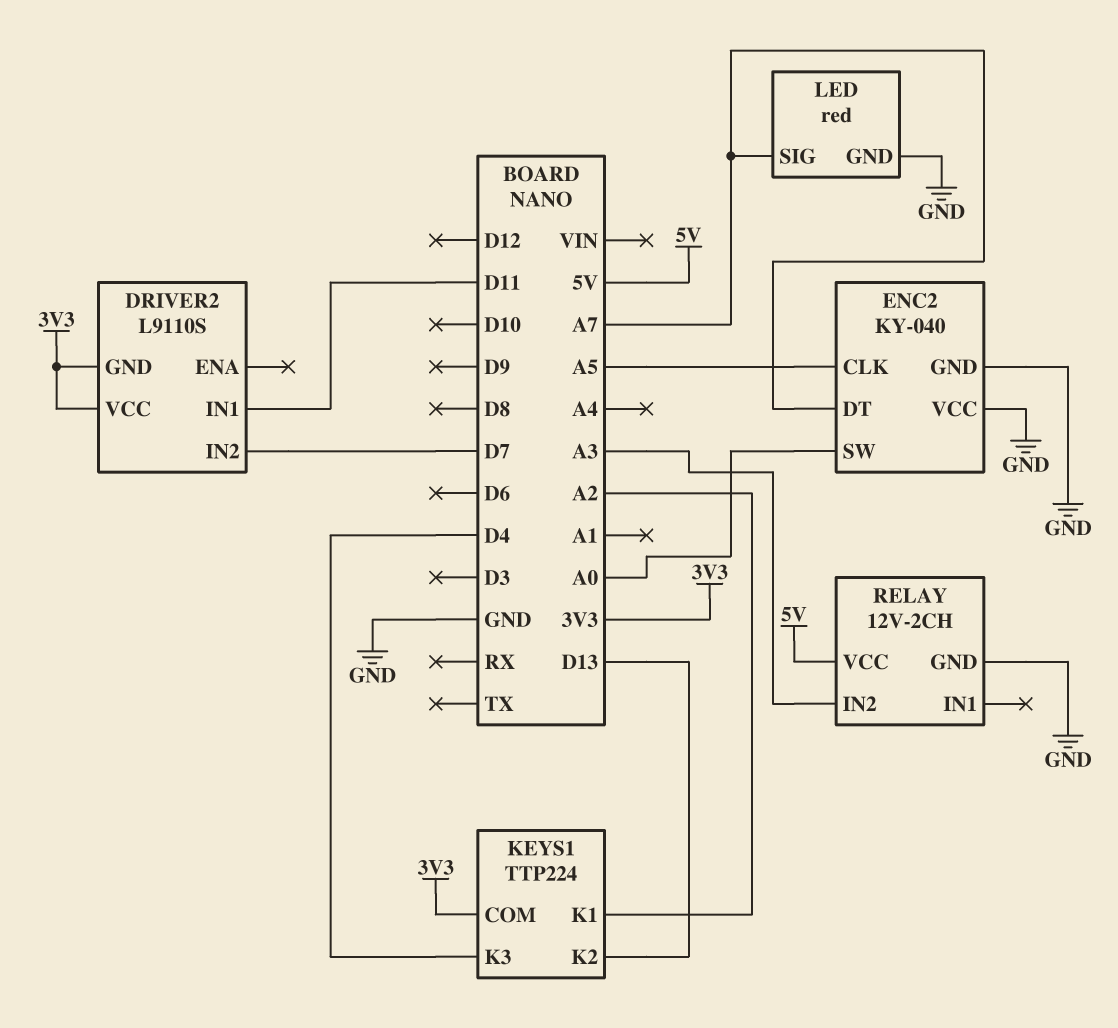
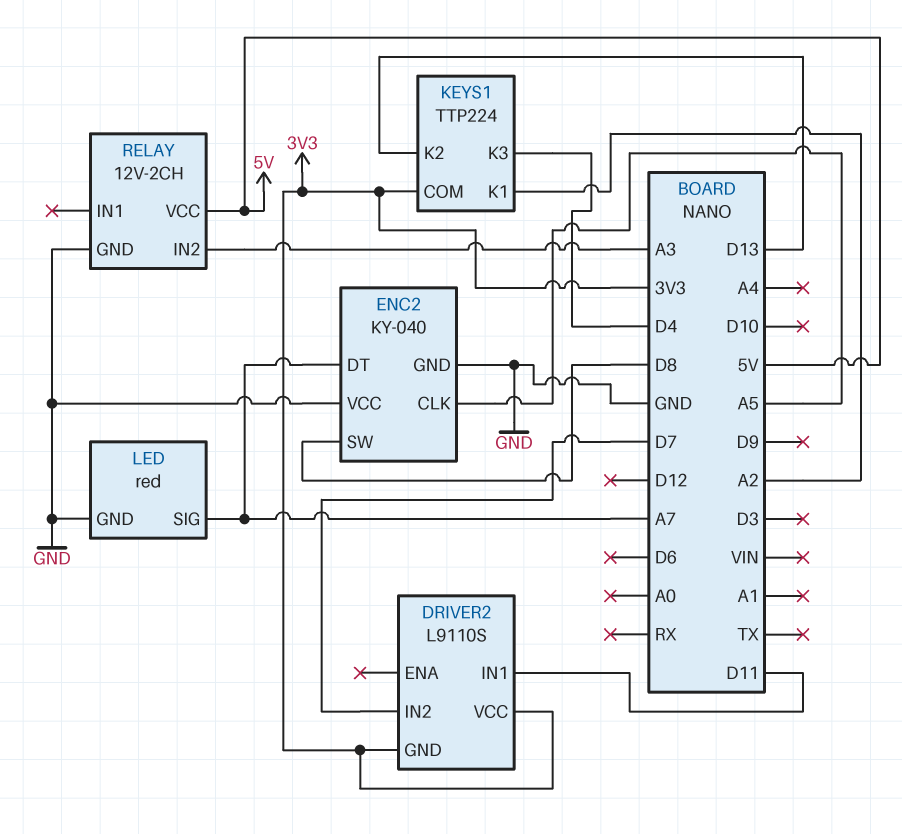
ENC2 pin SW: A0 -> D8

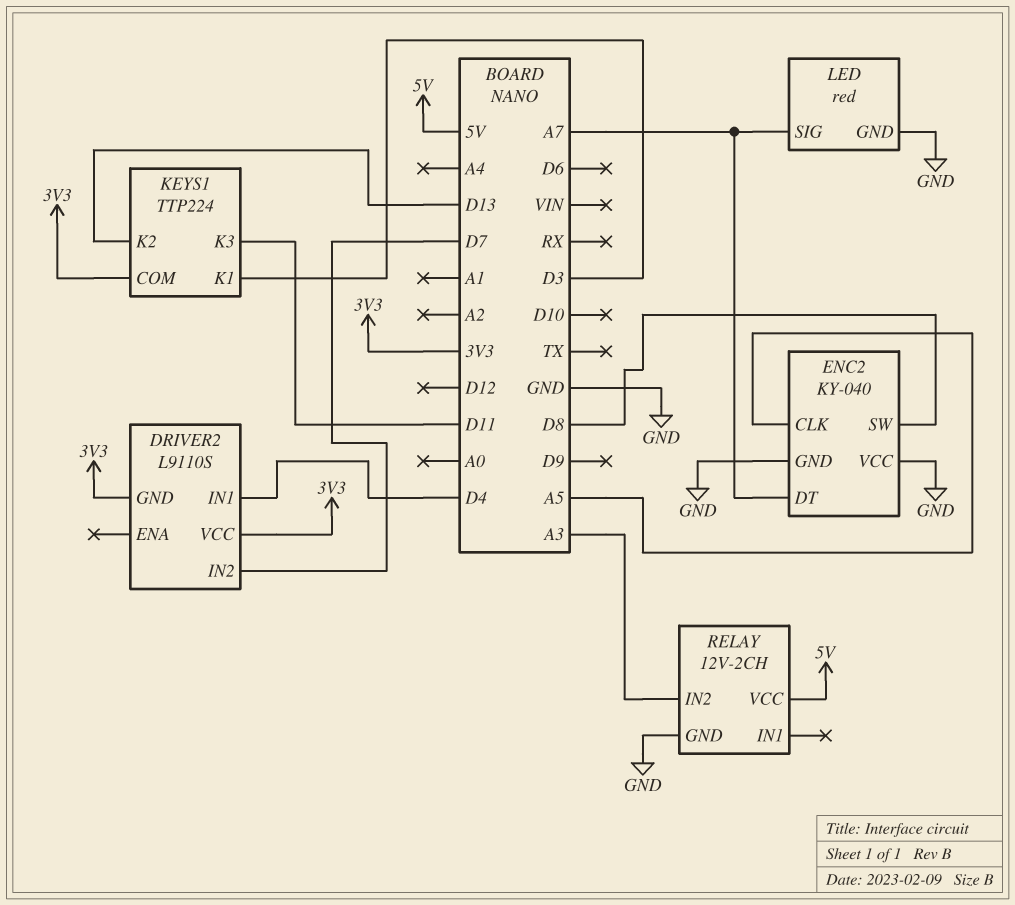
DRIVER2 pin IN1: D11 -> D4
KEYS1 pin K1: A2 -> D3
KEYS1 pin K3: D4 -> D11

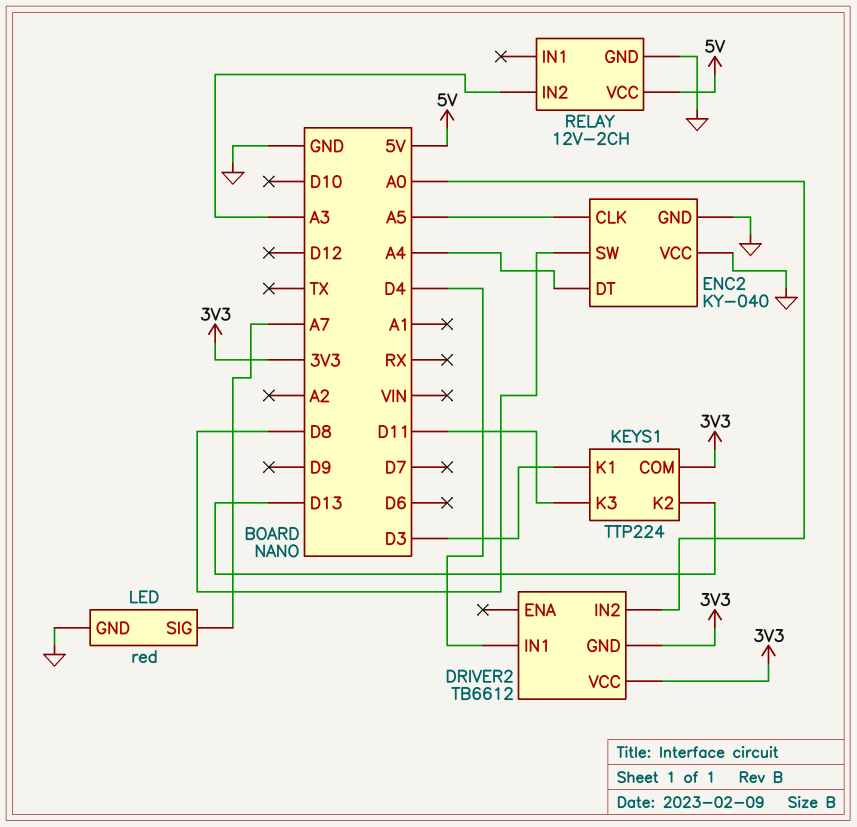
DRIVER2: L9110S -> TB6612
DRIVER2 pin IN2: D7 -> A0
ENC2 pin DT: A7 -> A4

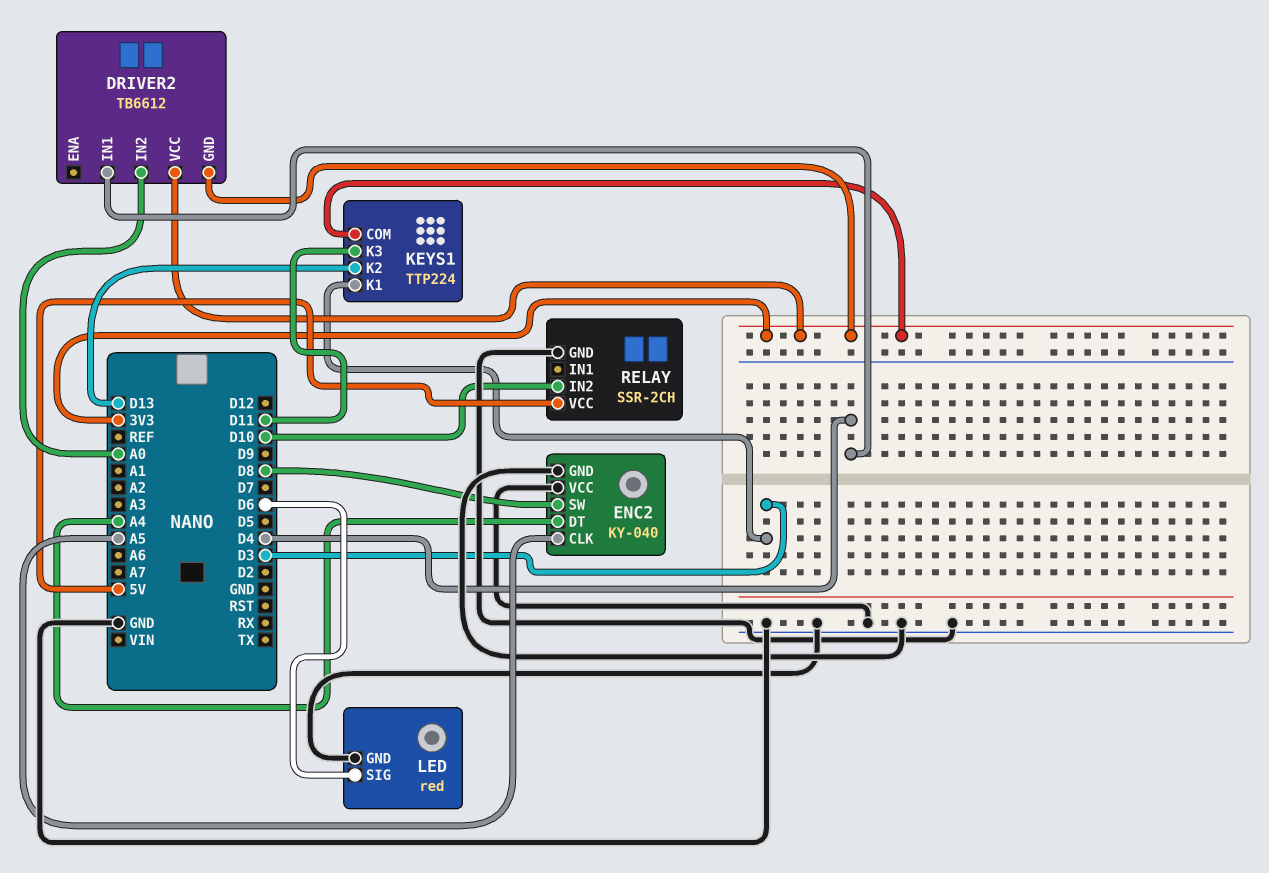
LED pin SIG: A7 -> D6
RELAY: 12V-2CH -> SSR-2CH
RELAY pin IN2: A3 -> D10

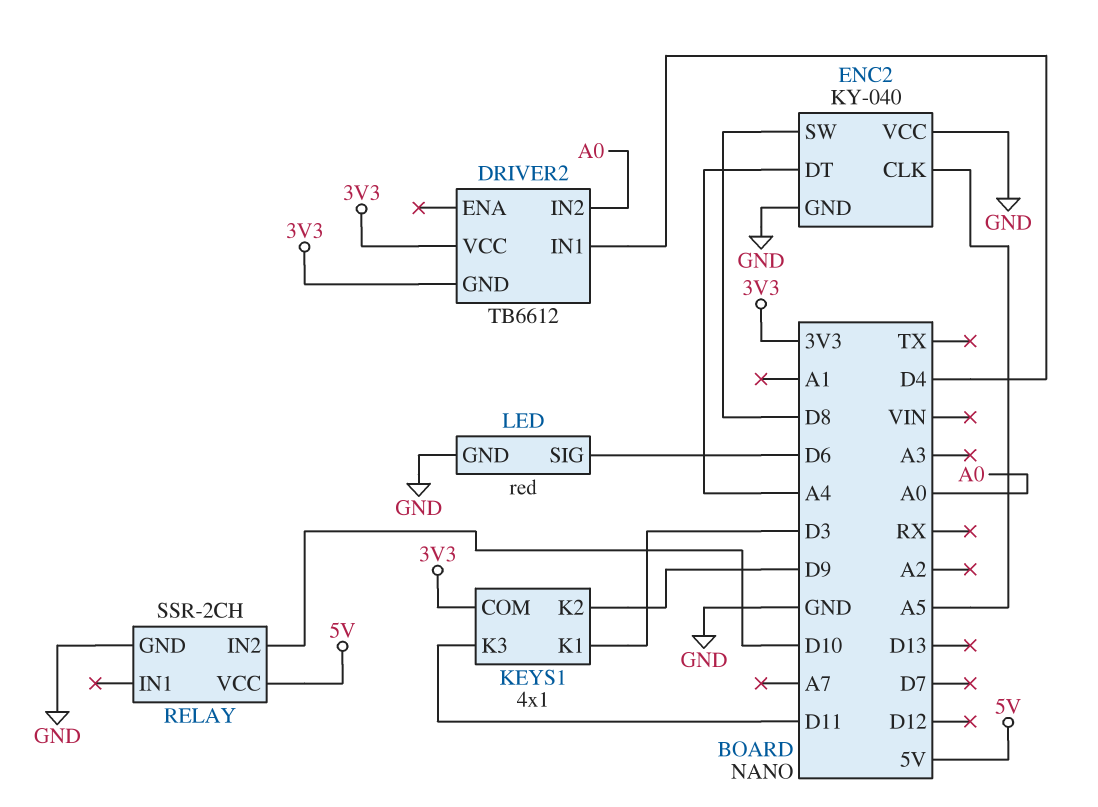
KEYS1: TTP224 -> 4x1
KEYS1 pin K2: D13 -> D9

